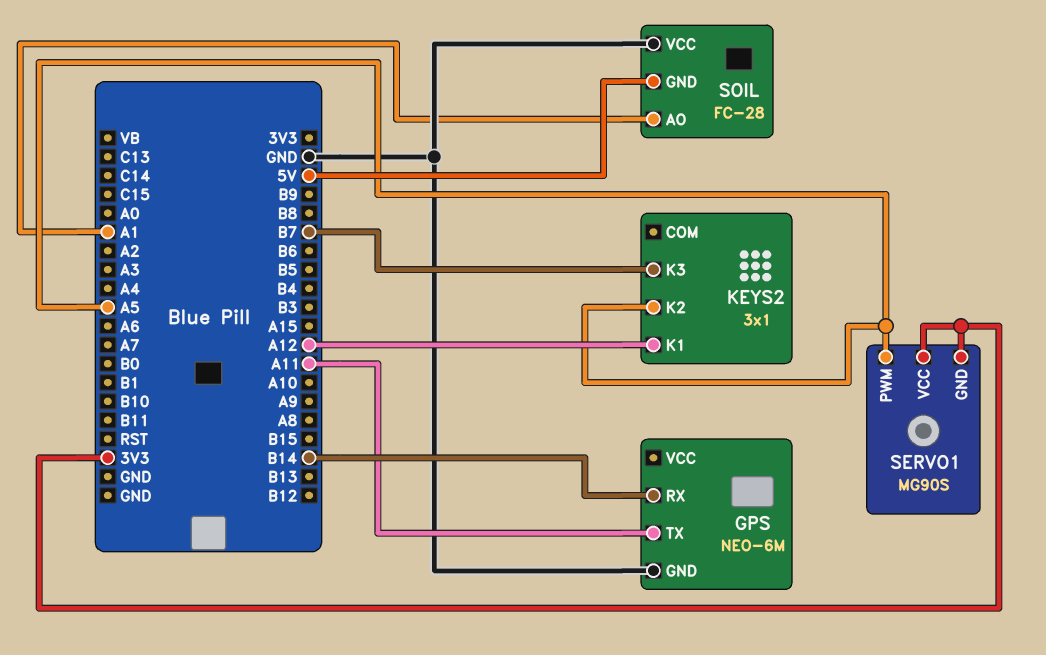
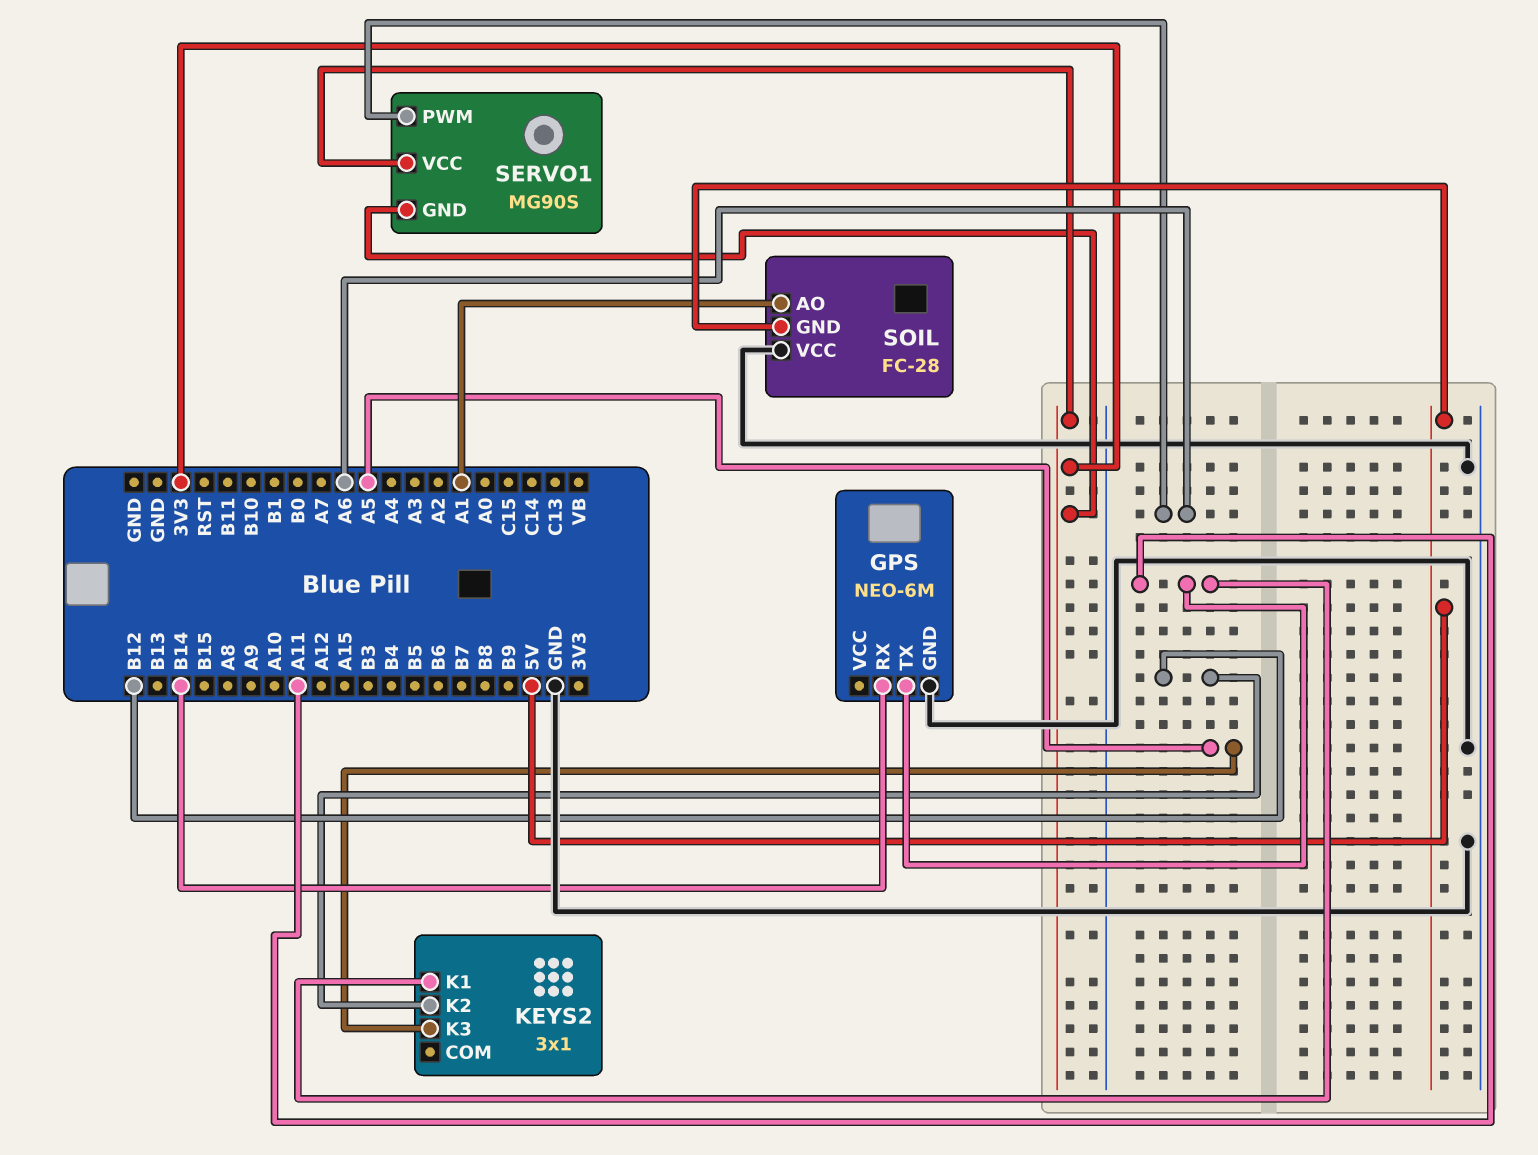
KEYS2 pin K1: A12 -> A11
KEYS2 pin K2: A5 -> B12
KEYS2 pin K3: B7 -> A5
SERVO1 pin PWM: A5 -> A6

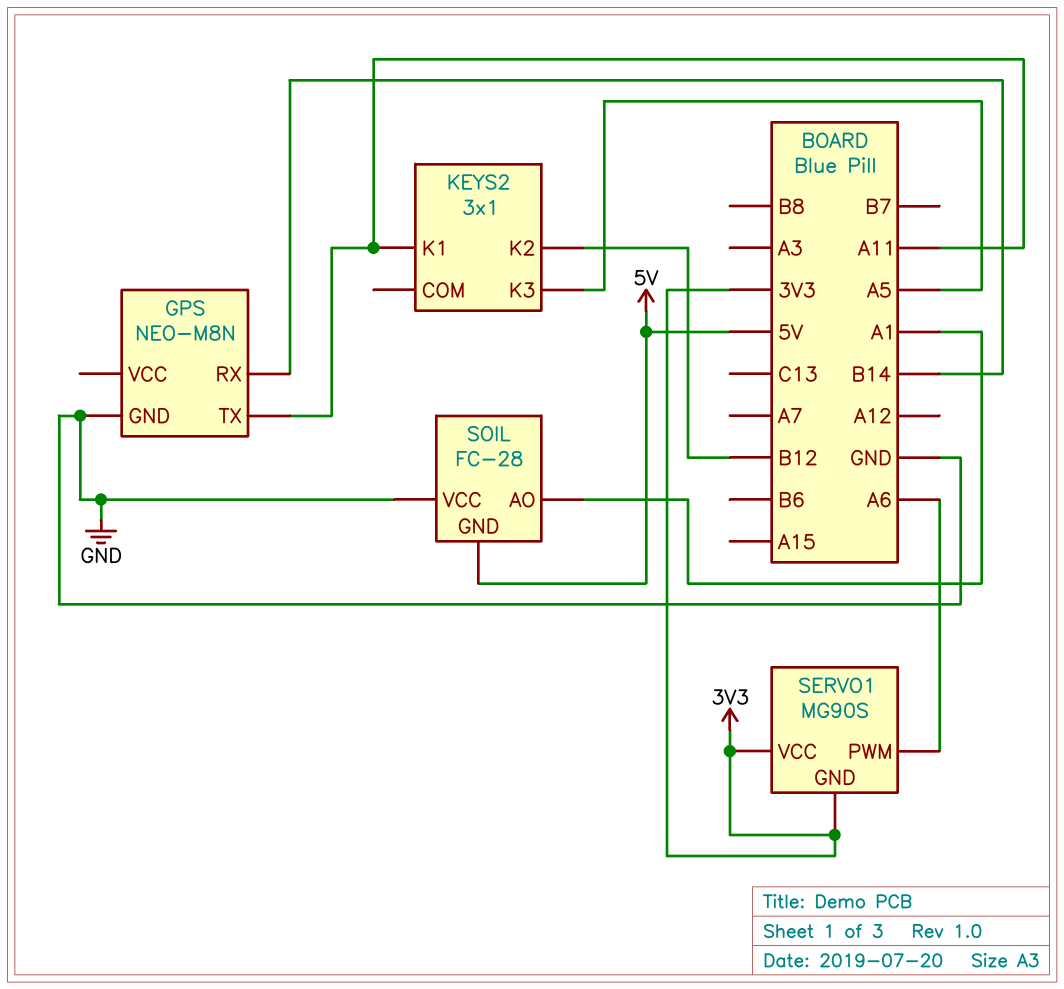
GPS: NEO-6M -> NEO-M8N

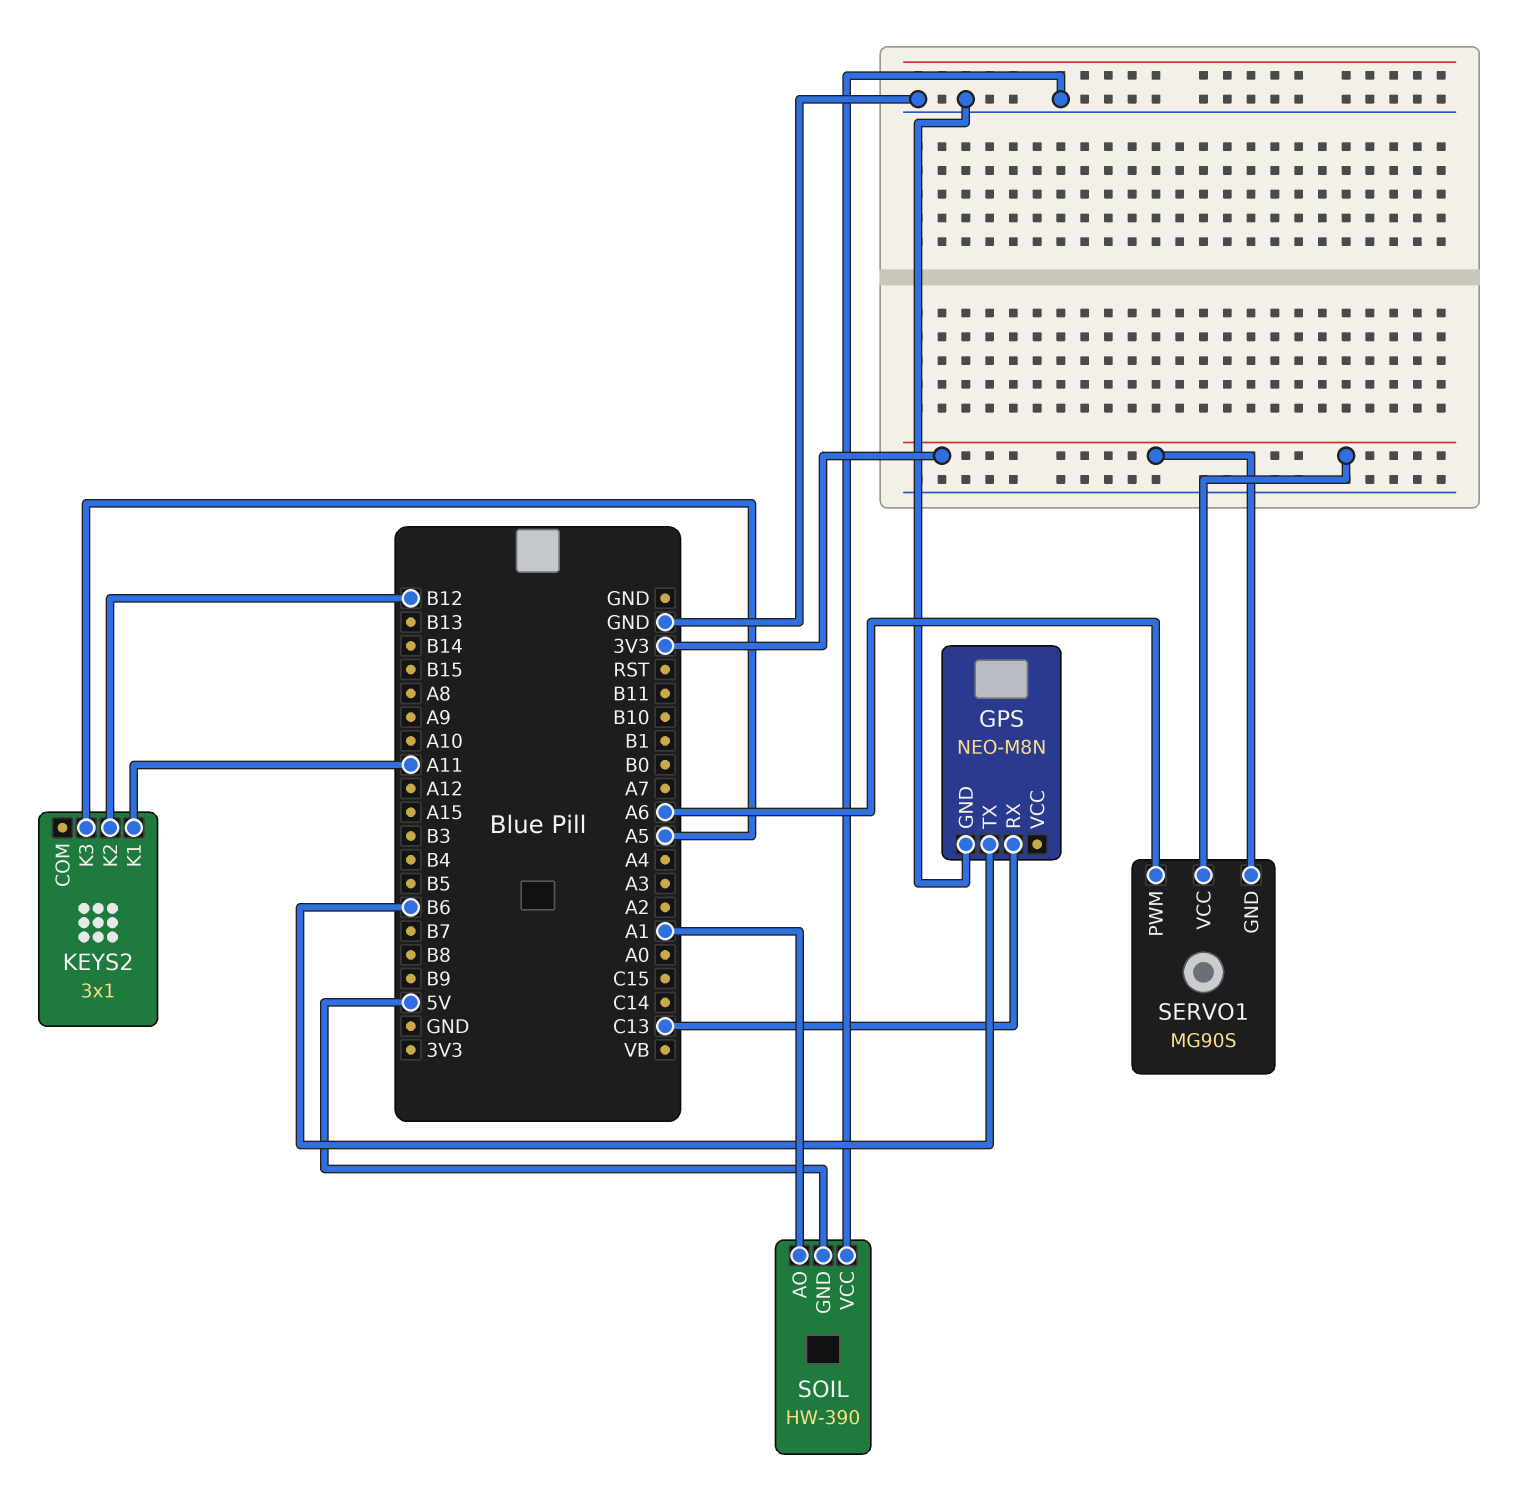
GPS pin RX: B14 -> C13
GPS pin TX: A11 -> B6
SOIL: FC-28 -> HW-390

